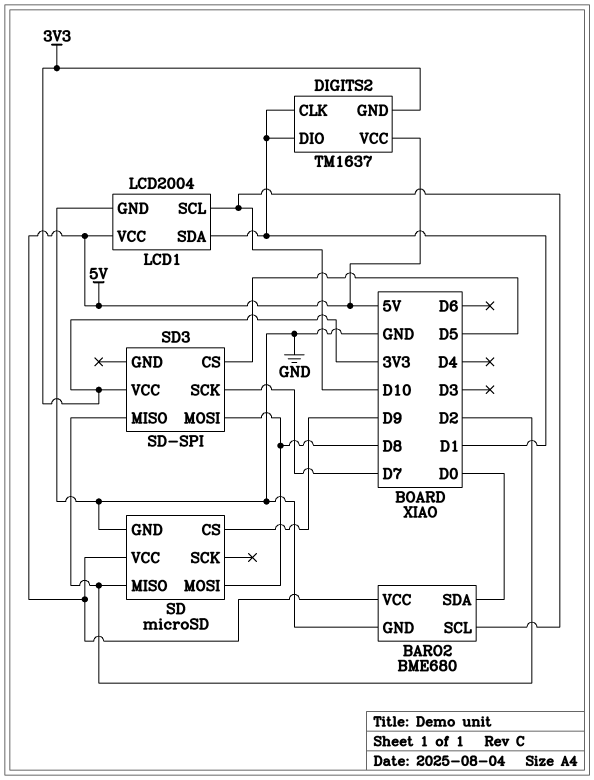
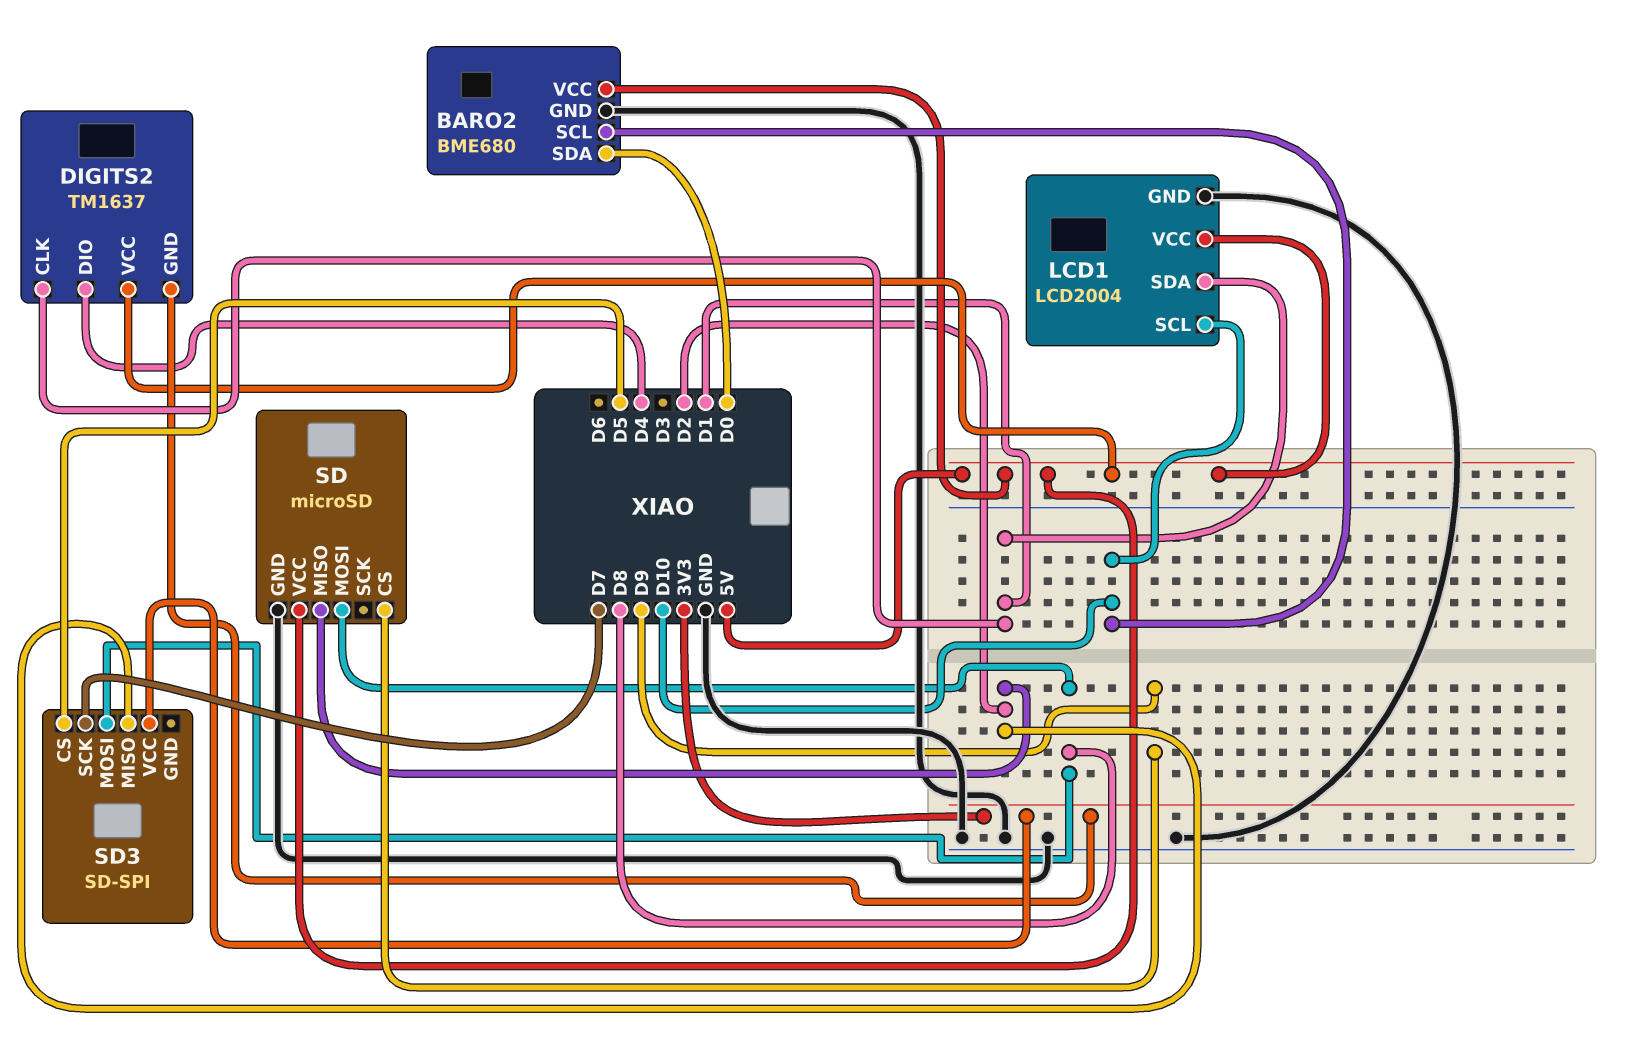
DIGITS2 pin DIO: D1 -> D4

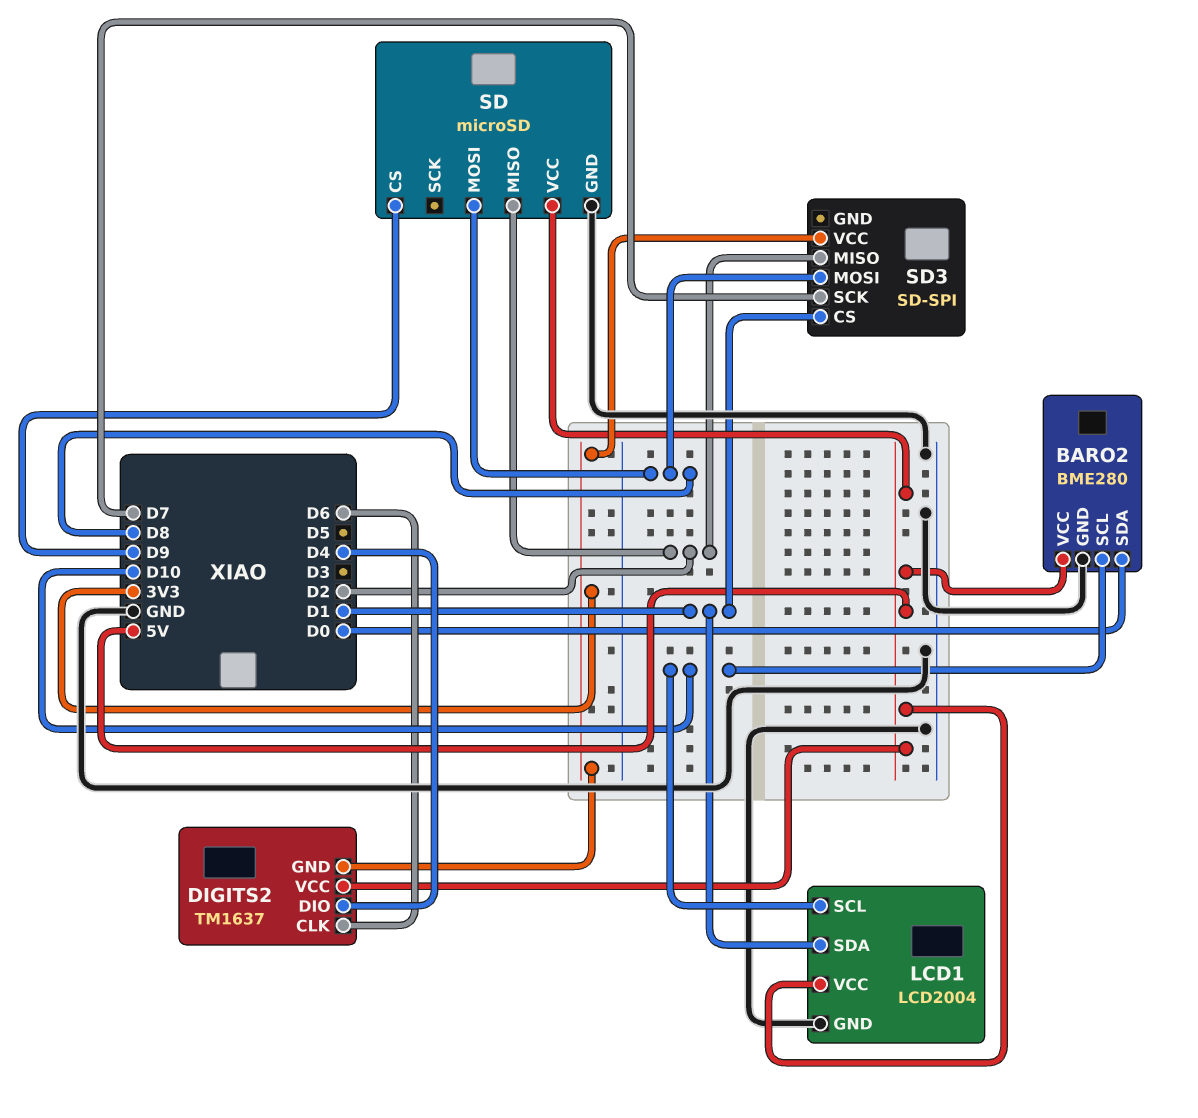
BARO2: BME680 -> BME280
DIGITS2 pin CLK: D1 -> D6
SD3 pin CS: D5 -> D1

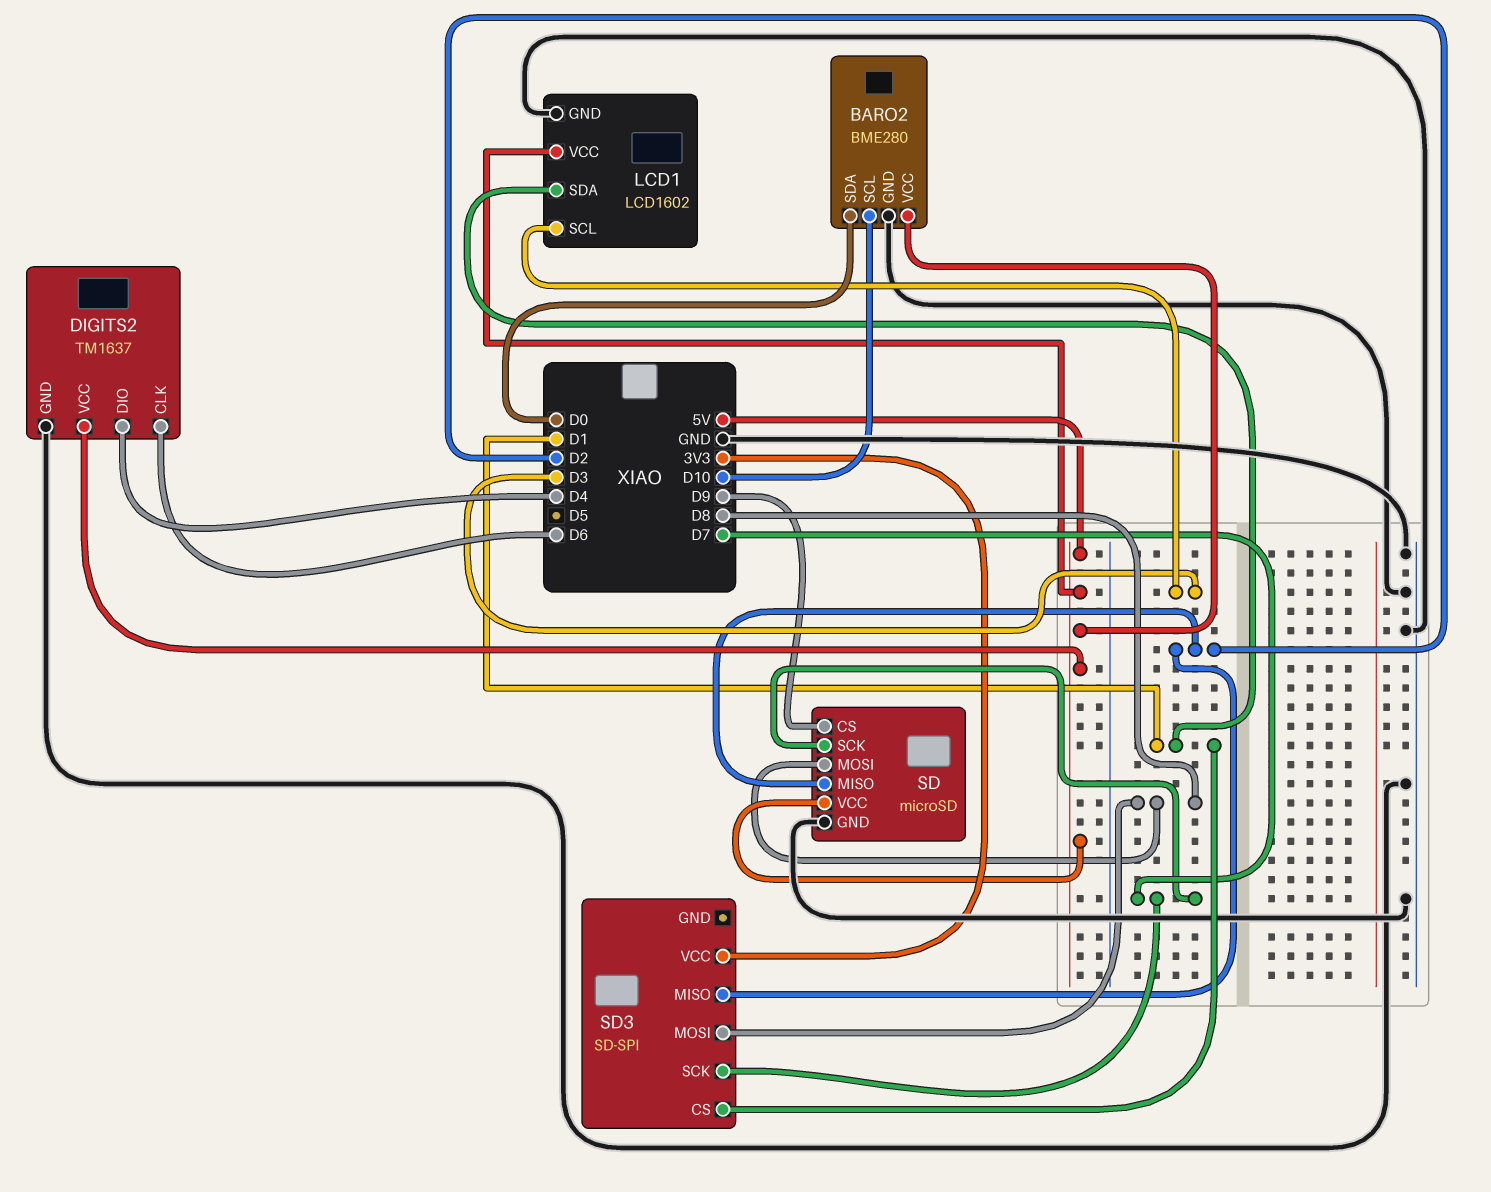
DIGITS2 pin GND: 3V3 -> GND
LCD1: LCD2004 -> LCD1602
LCD1 pin SCL: D10 -> D3
SD pin SCK: none -> D7

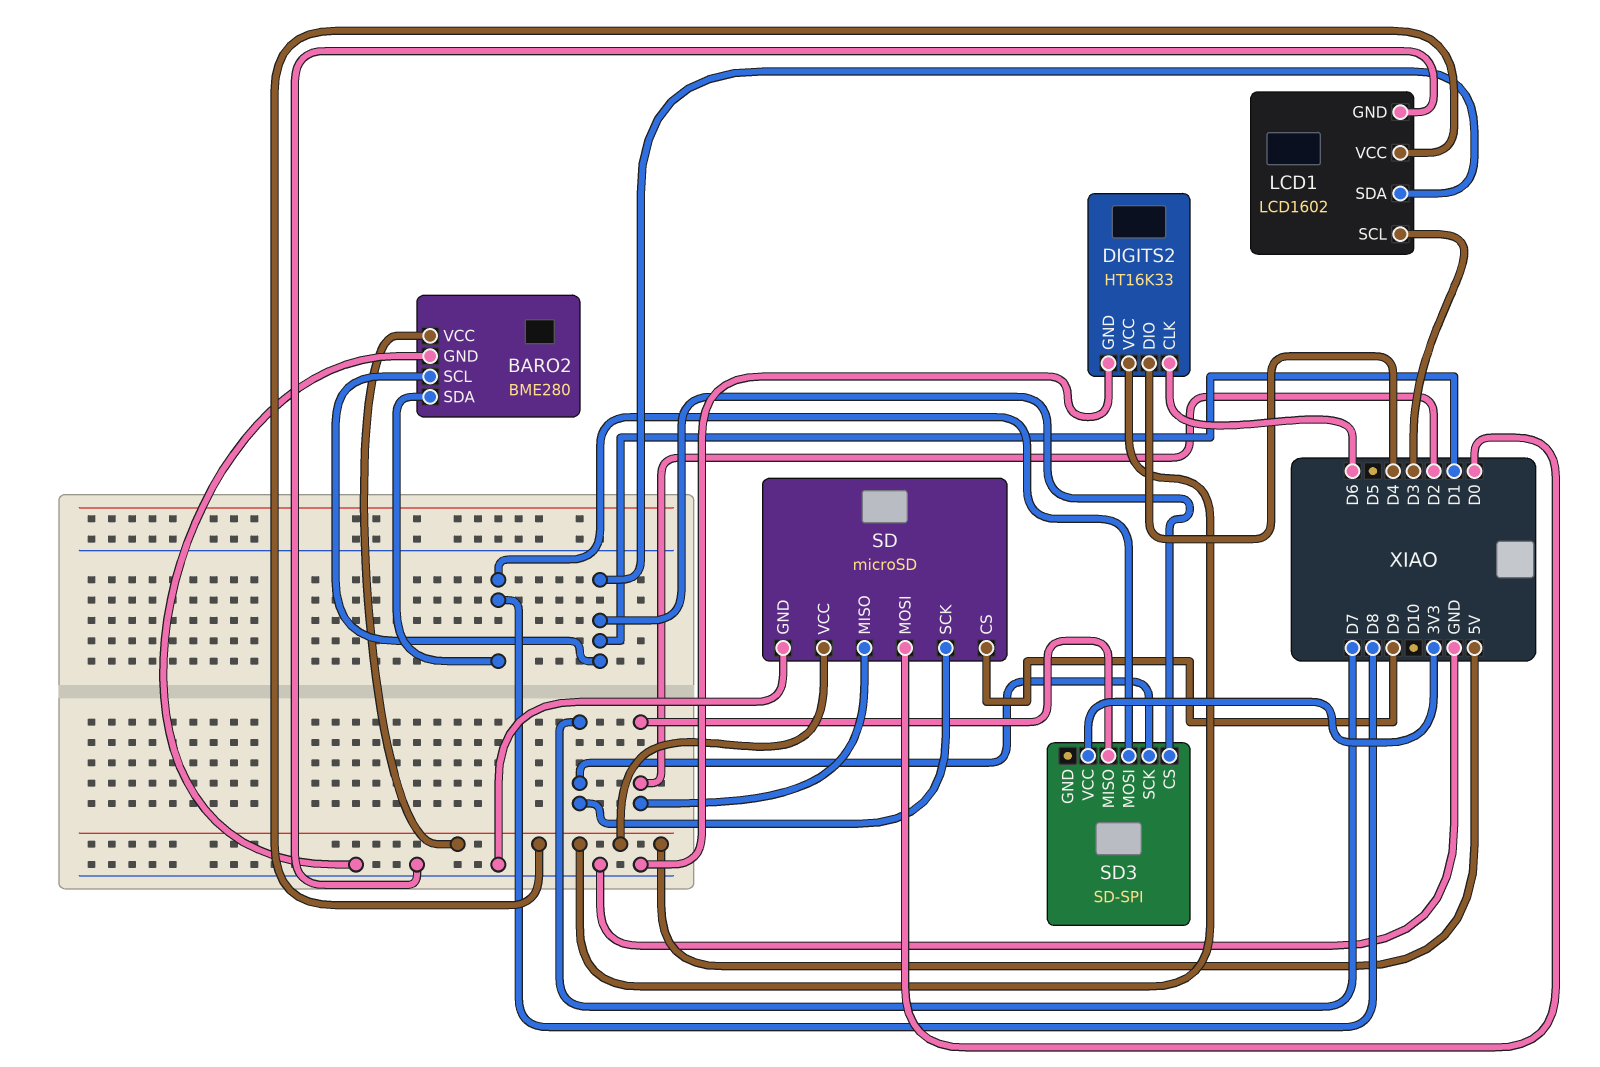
BARO2 pin SCL: D10 -> D1
BARO2 pin SDA: D0 -> D8
DIGITS2: TM1637 -> HT16K33
SD pin MOSI: D8 -> D0

